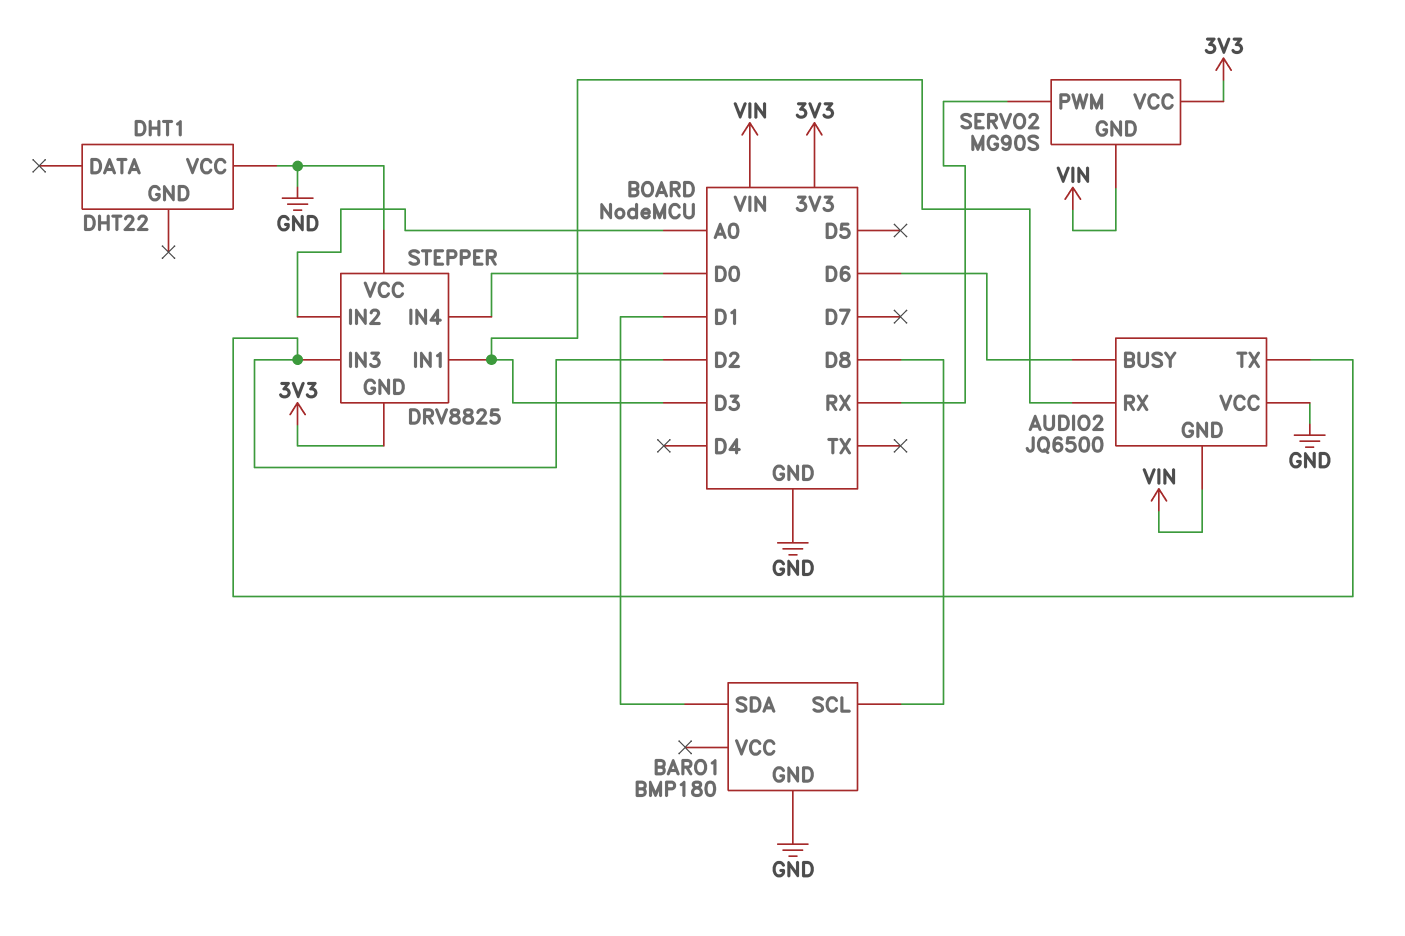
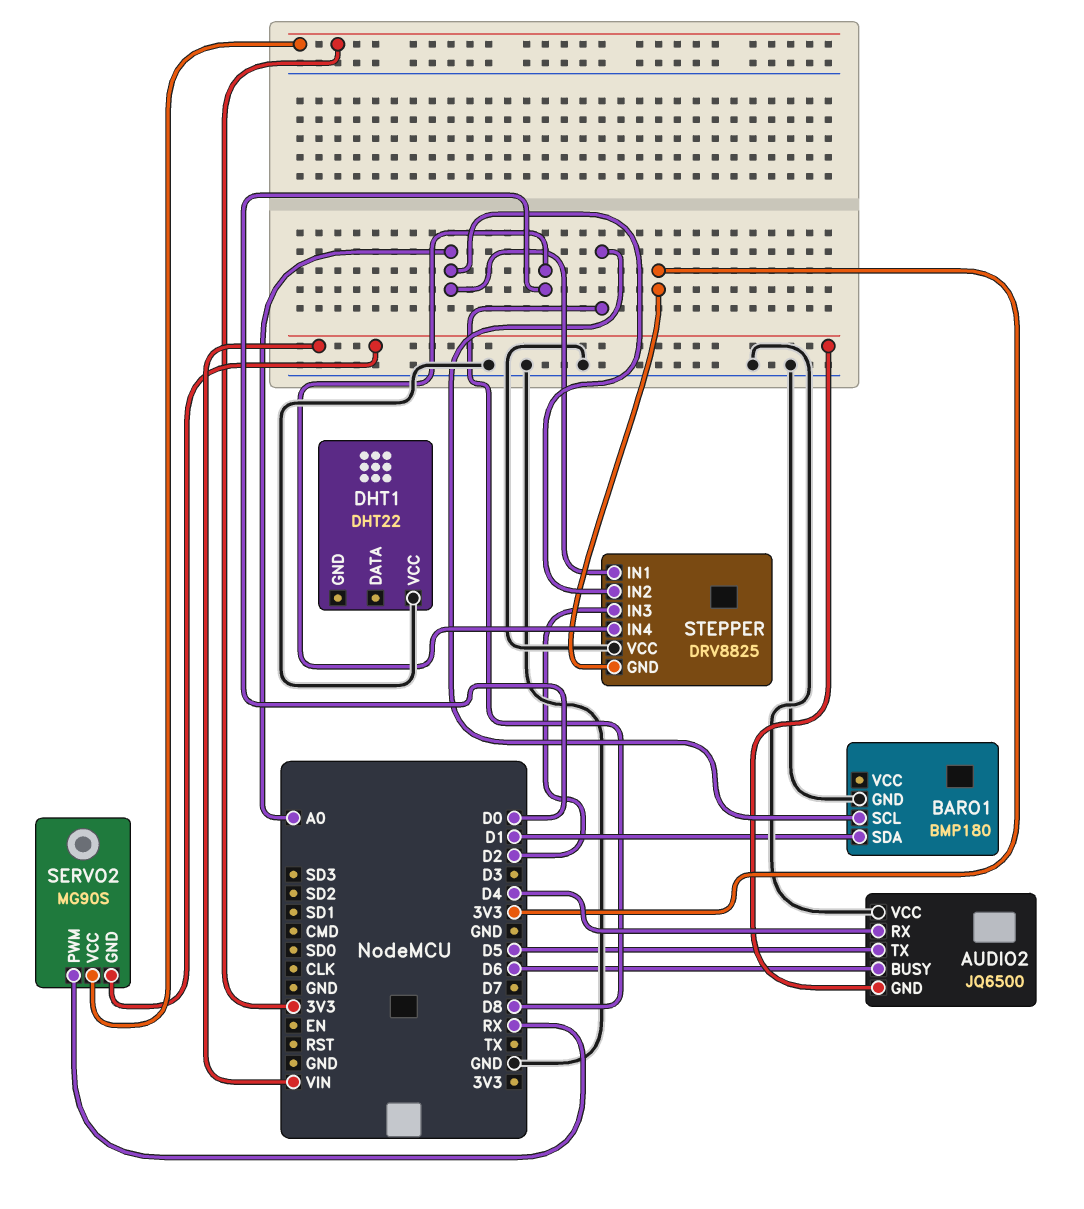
AUDIO2 pin RX: D3 -> D4
AUDIO2 pin TX: D2 -> D5
STEPPER pin IN1: D3 -> A0

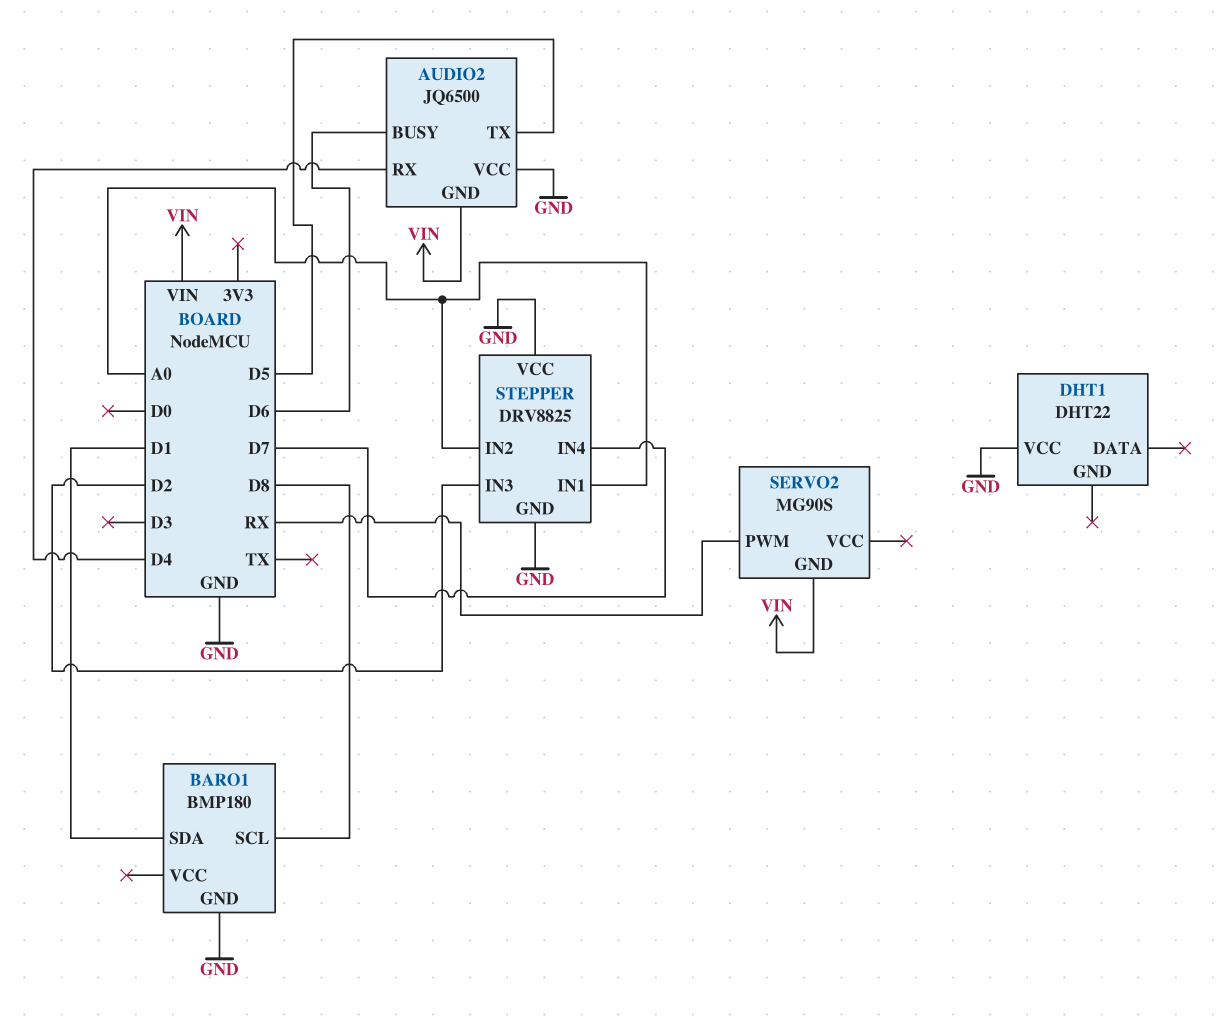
SERVO2 pin VCC: 3V3 -> none
STEPPER pin GND: 3V3 -> GND
STEPPER pin IN4: D0 -> D7

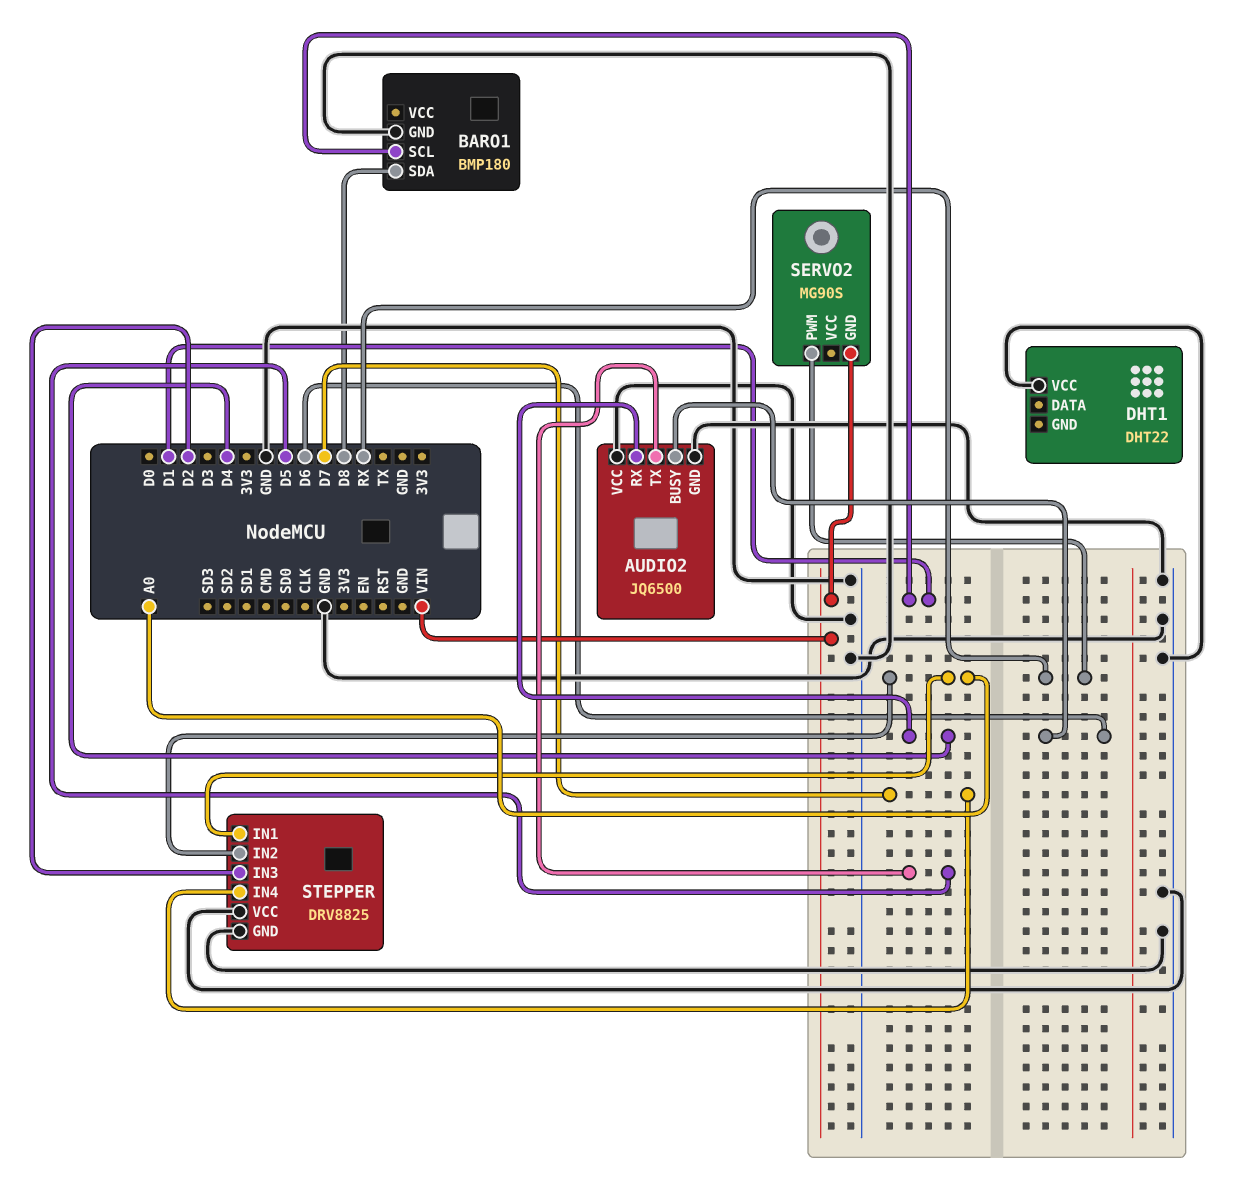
AUDIO2 pin GND: VIN -> GND
BARO1 pin SCL: D8 -> D1
BARO1 pin SDA: D1 -> D8

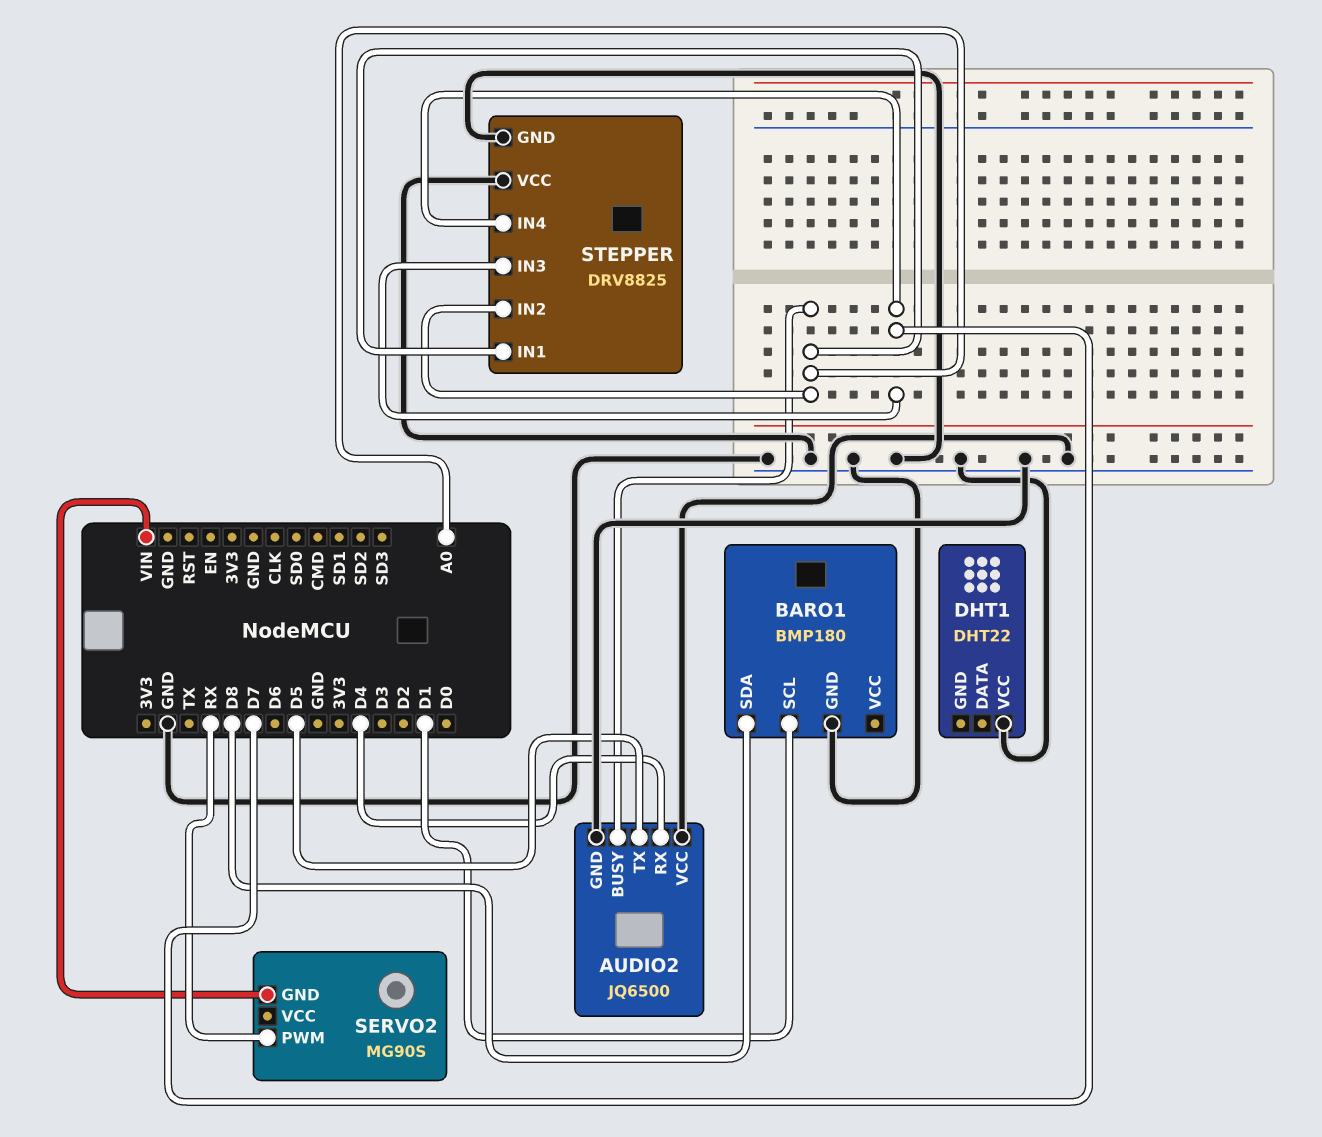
AUDIO2 pin BUSY: D6 -> A0
STEPPER pin IN3: D2 -> D7

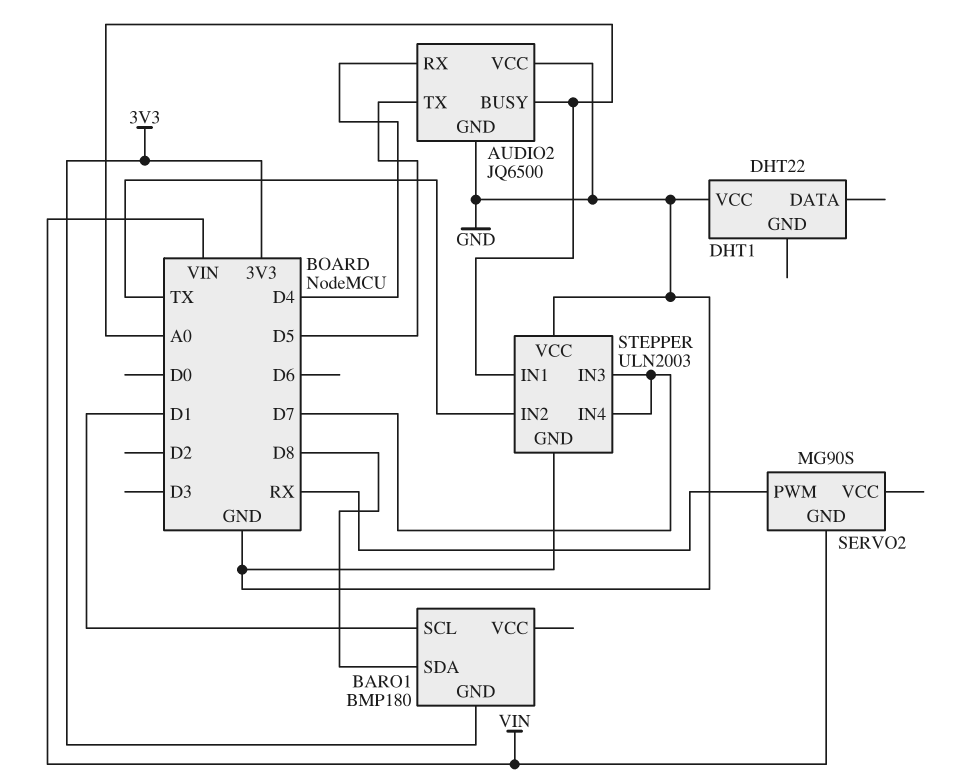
BARO1 pin GND: GND -> 3V3
STEPPER: DRV8825 -> ULN2003
STEPPER pin IN2: A0 -> TX

